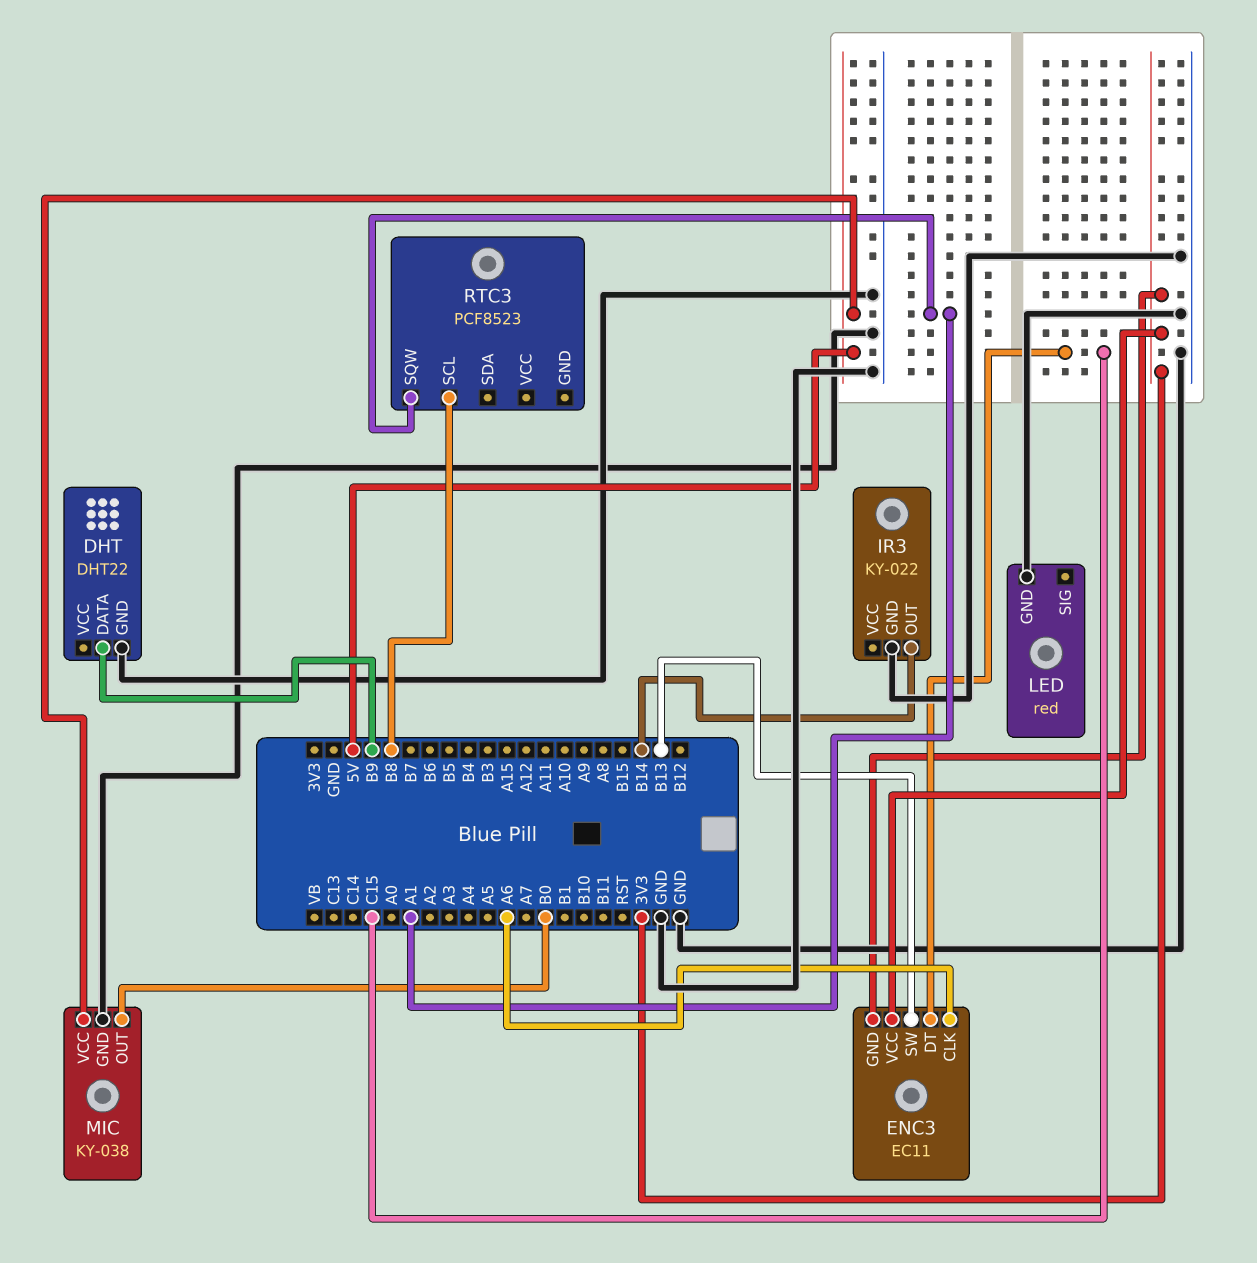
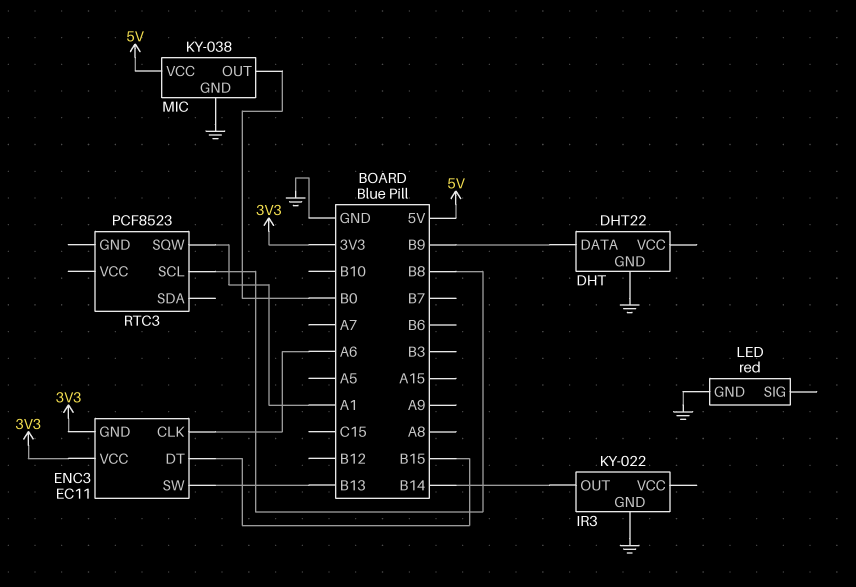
ENC3 pin DT: C15 -> B15

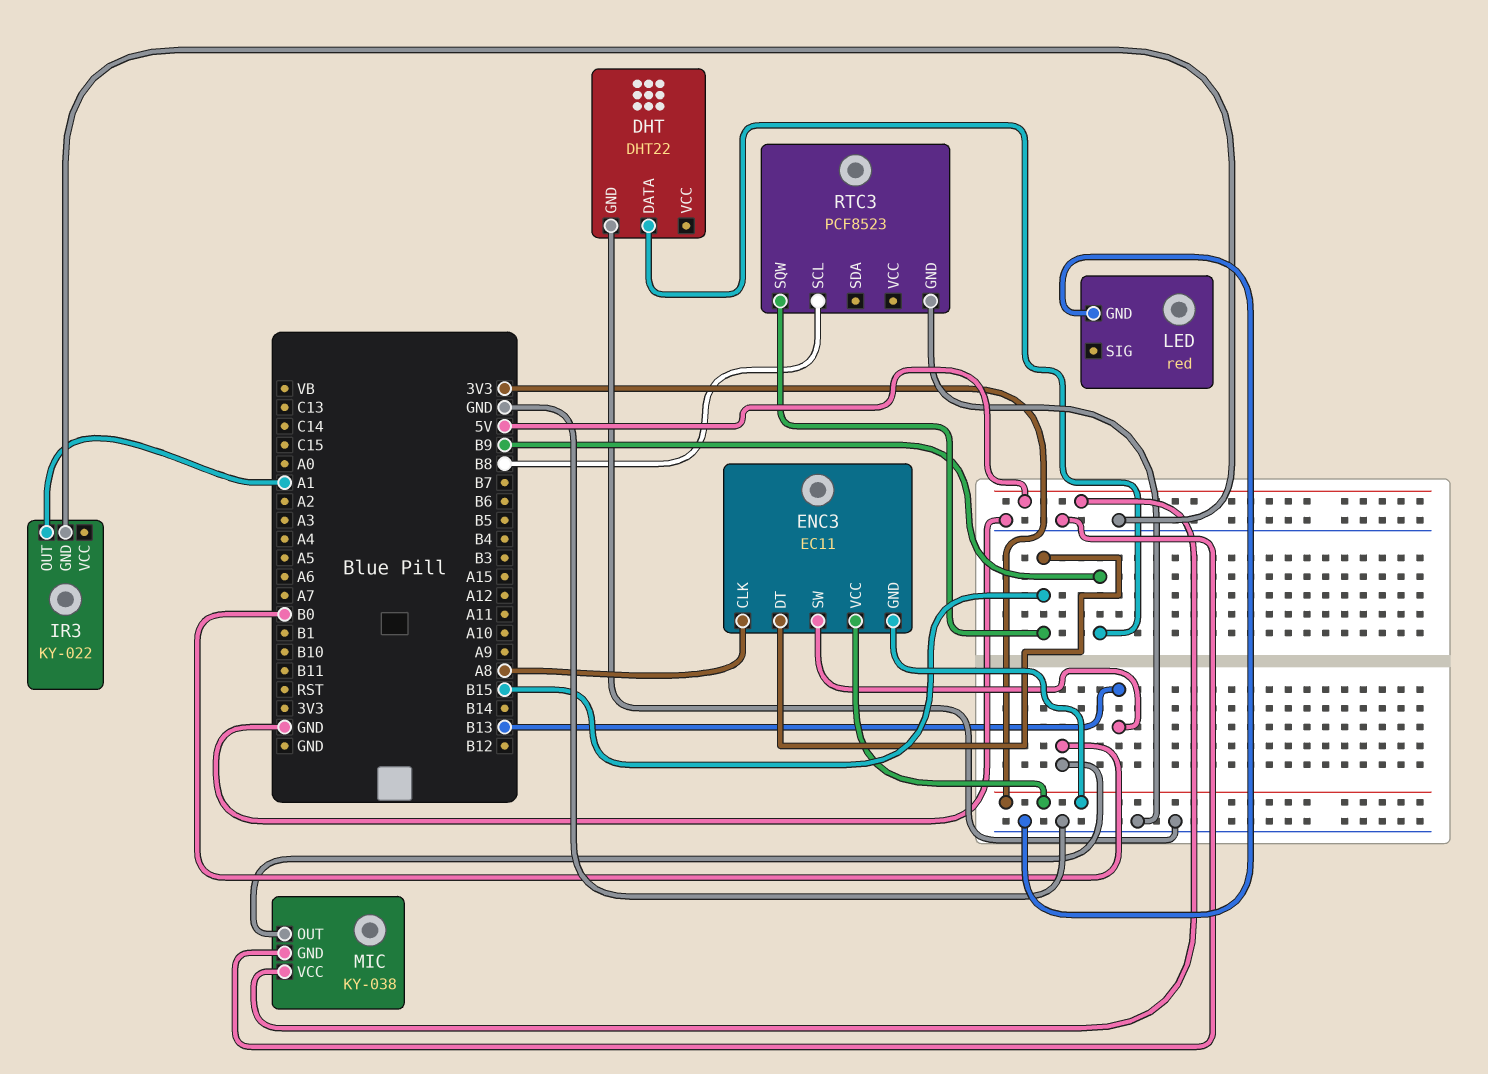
ENC3 pin CLK: A6 -> A8
IR3 pin OUT: B14 -> A1
RTC3 pin GND: none -> GND
RTC3 pin SQW: A1 -> B15

